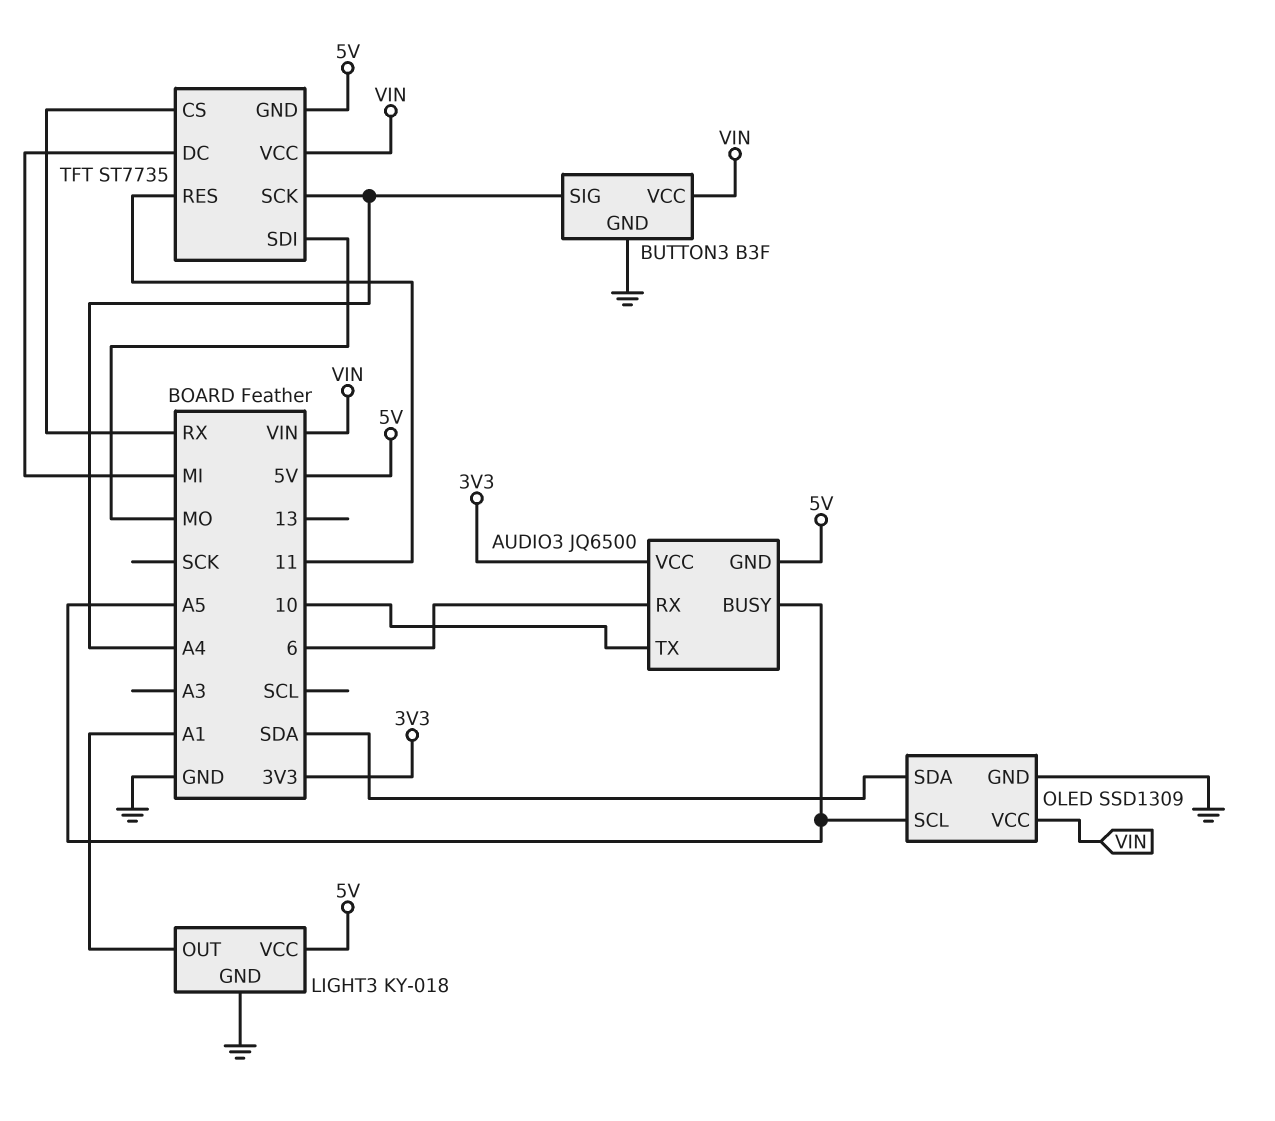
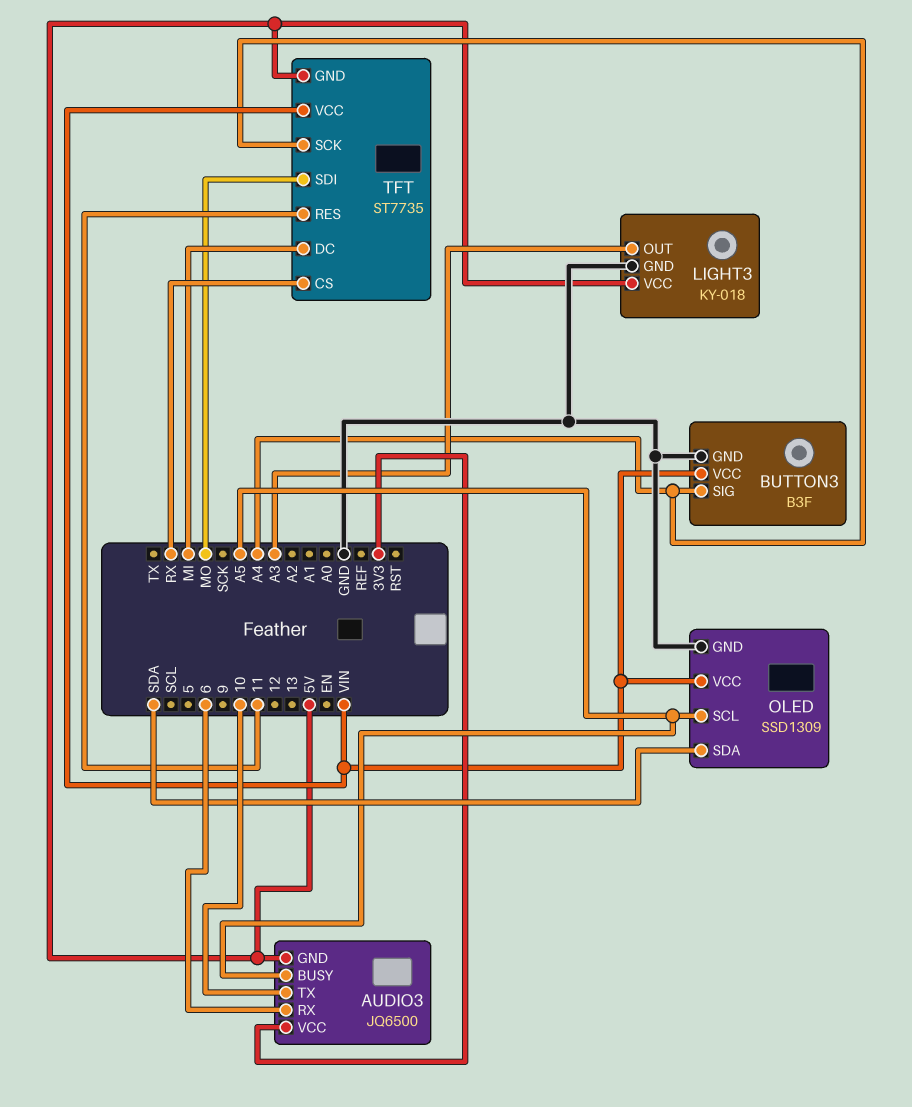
LIGHT3 pin OUT: A1 -> A3

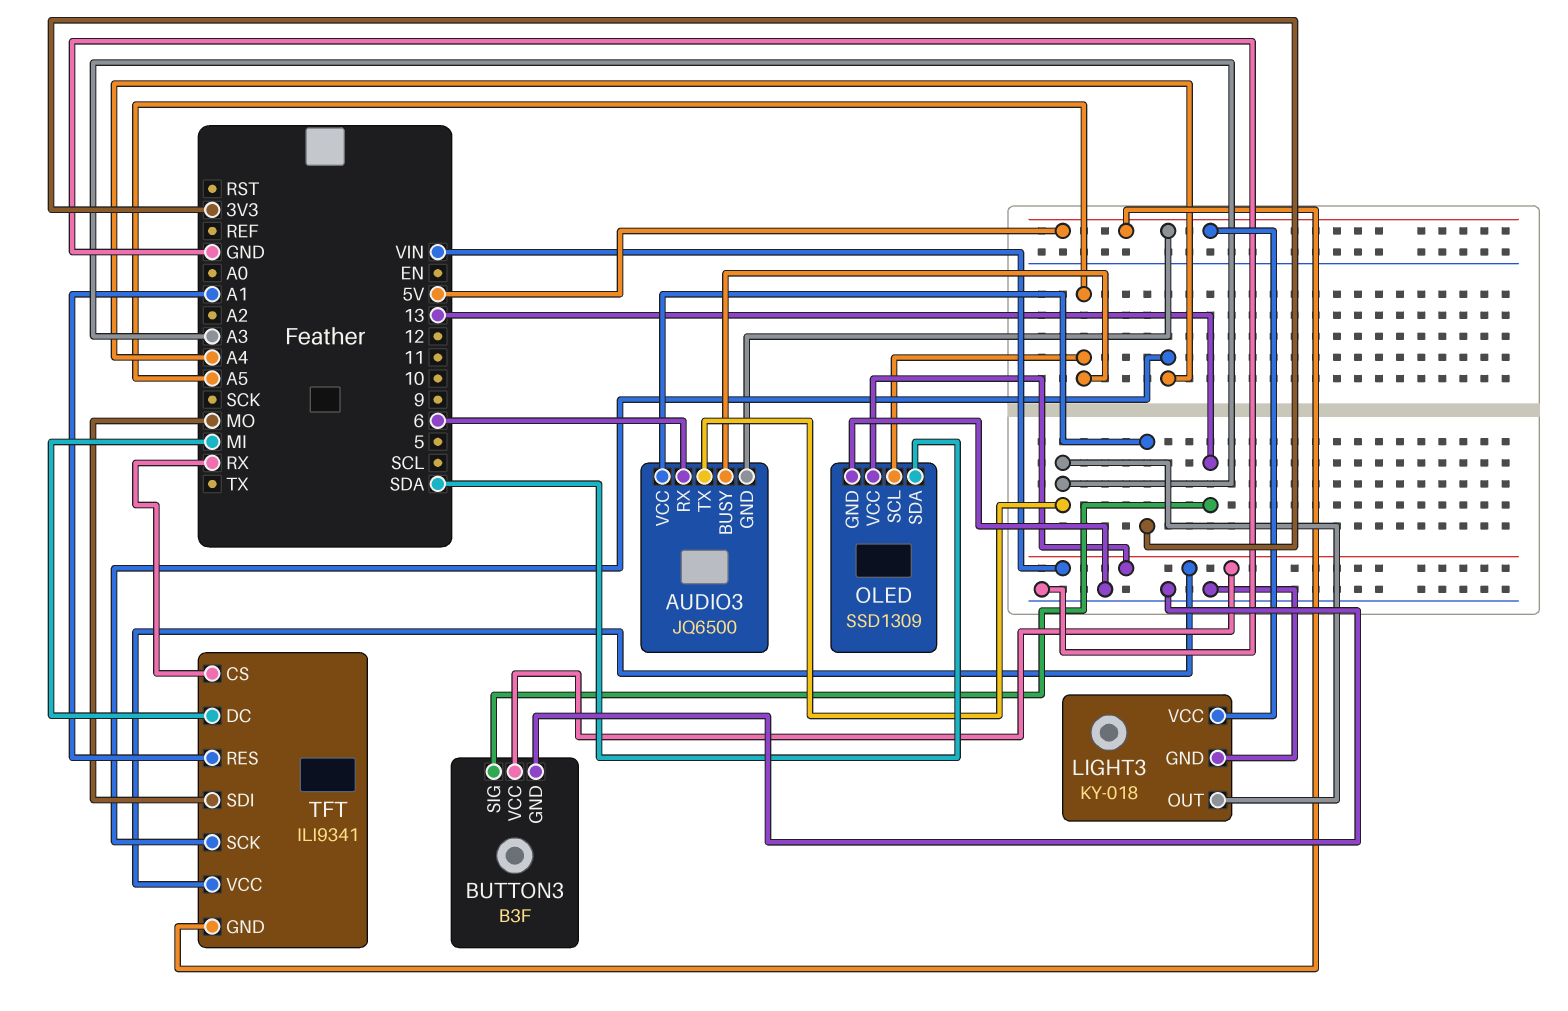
AUDIO3 pin TX: 10 -> A3
BUTTON3 pin SIG: A4 -> 13
TFT: ST7735 -> ILI9341
TFT pin RES: 11 -> A1

